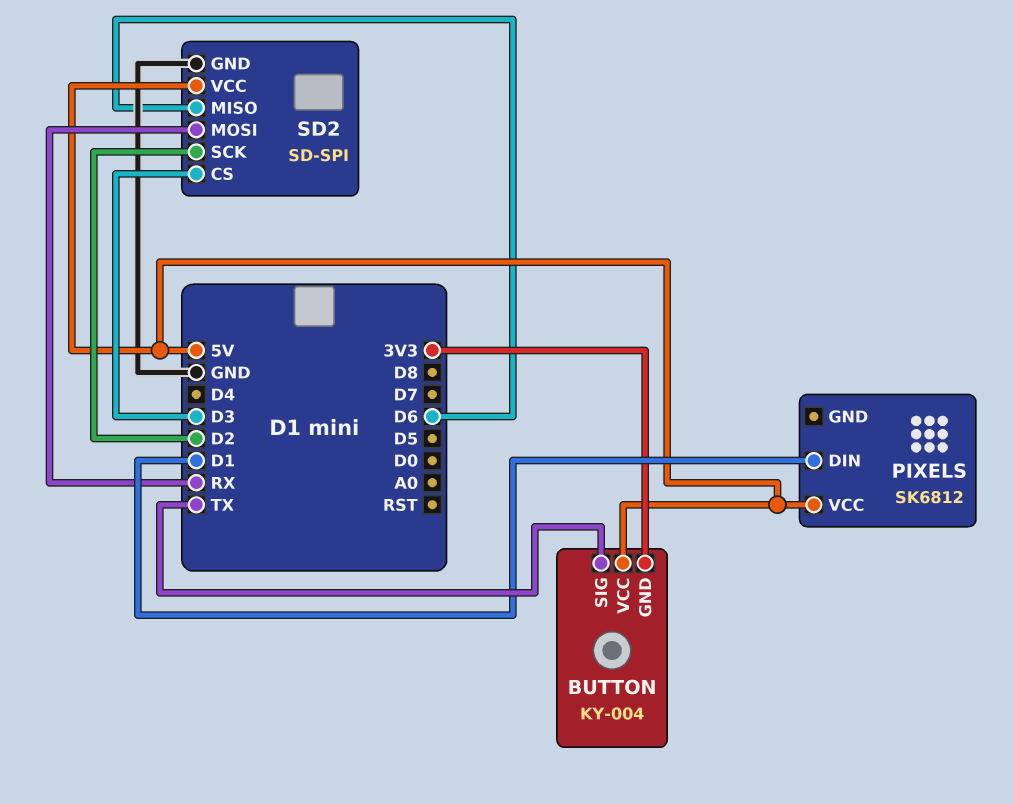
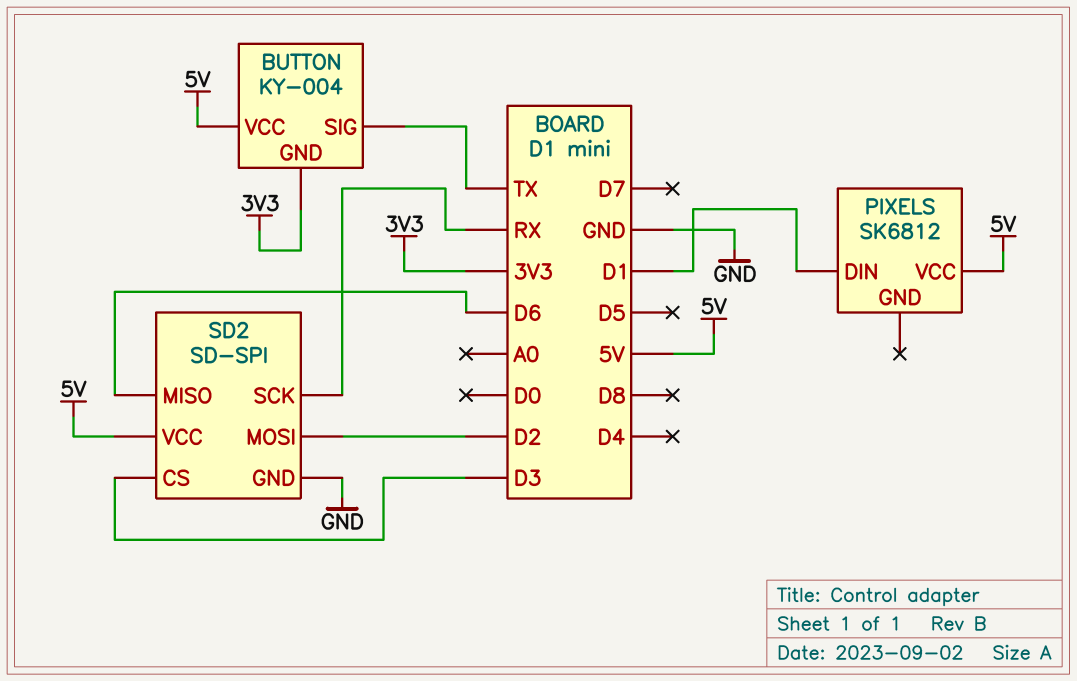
SD2 pin MOSI: RX -> D2
SD2 pin SCK: D2 -> RX

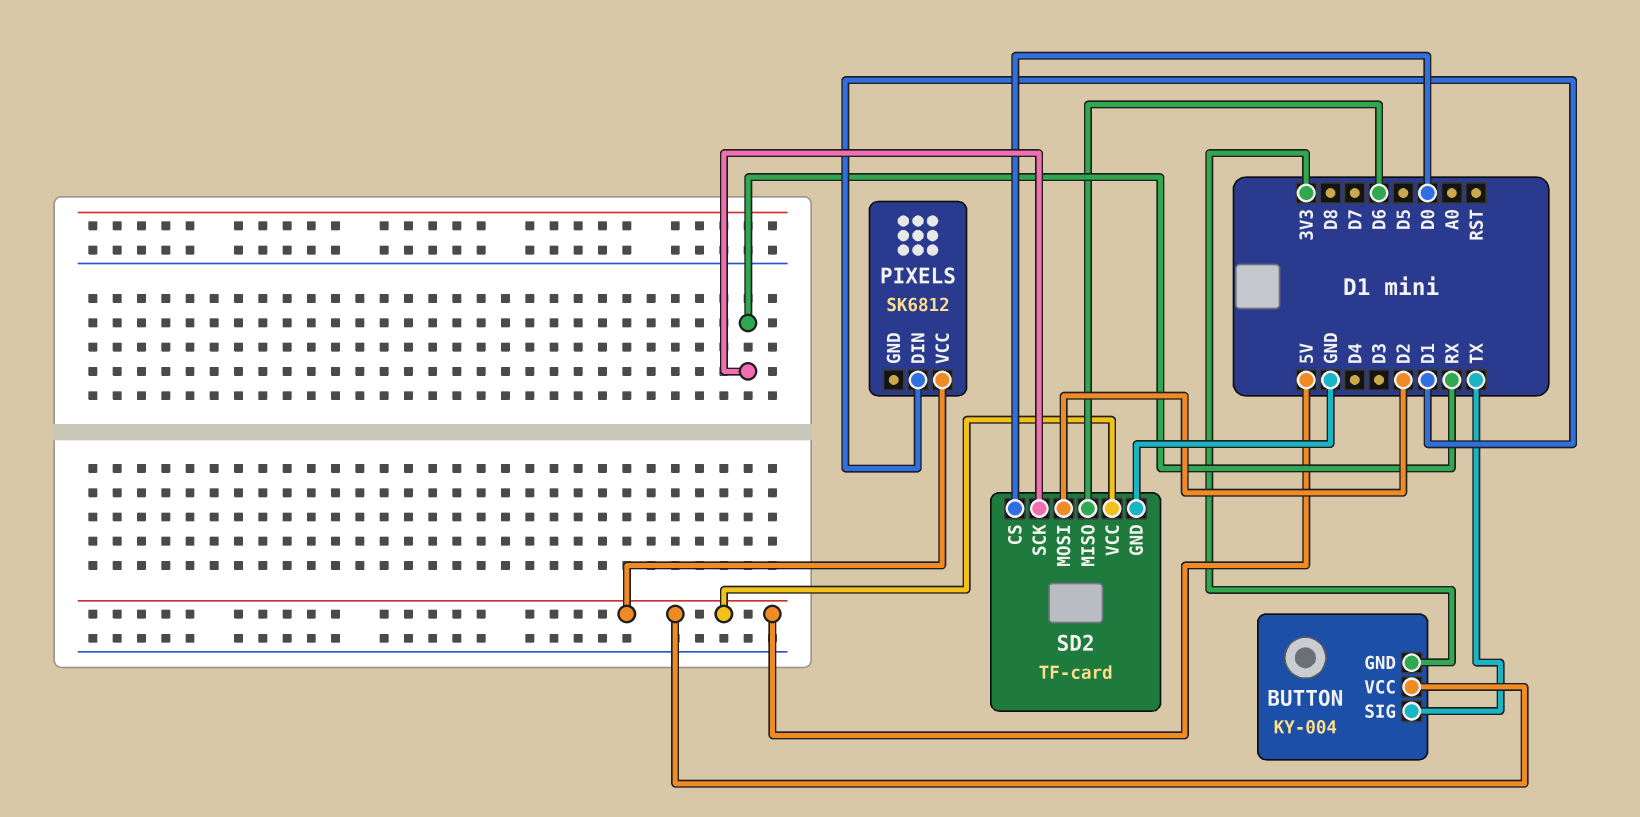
SD2: SD-SPI -> TF-card
SD2 pin CS: D3 -> D0

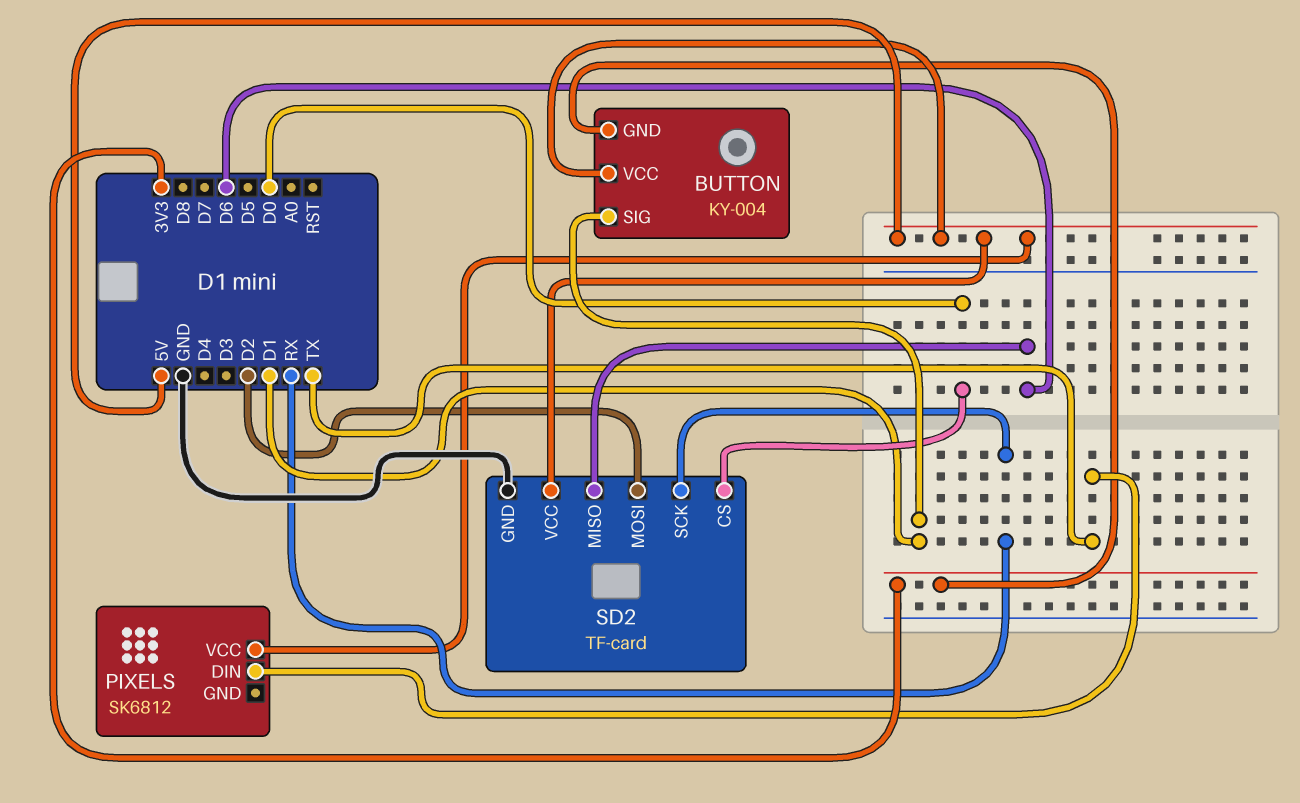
BUTTON pin SIG: TX -> D1
PIXELS pin DIN: D1 -> TX

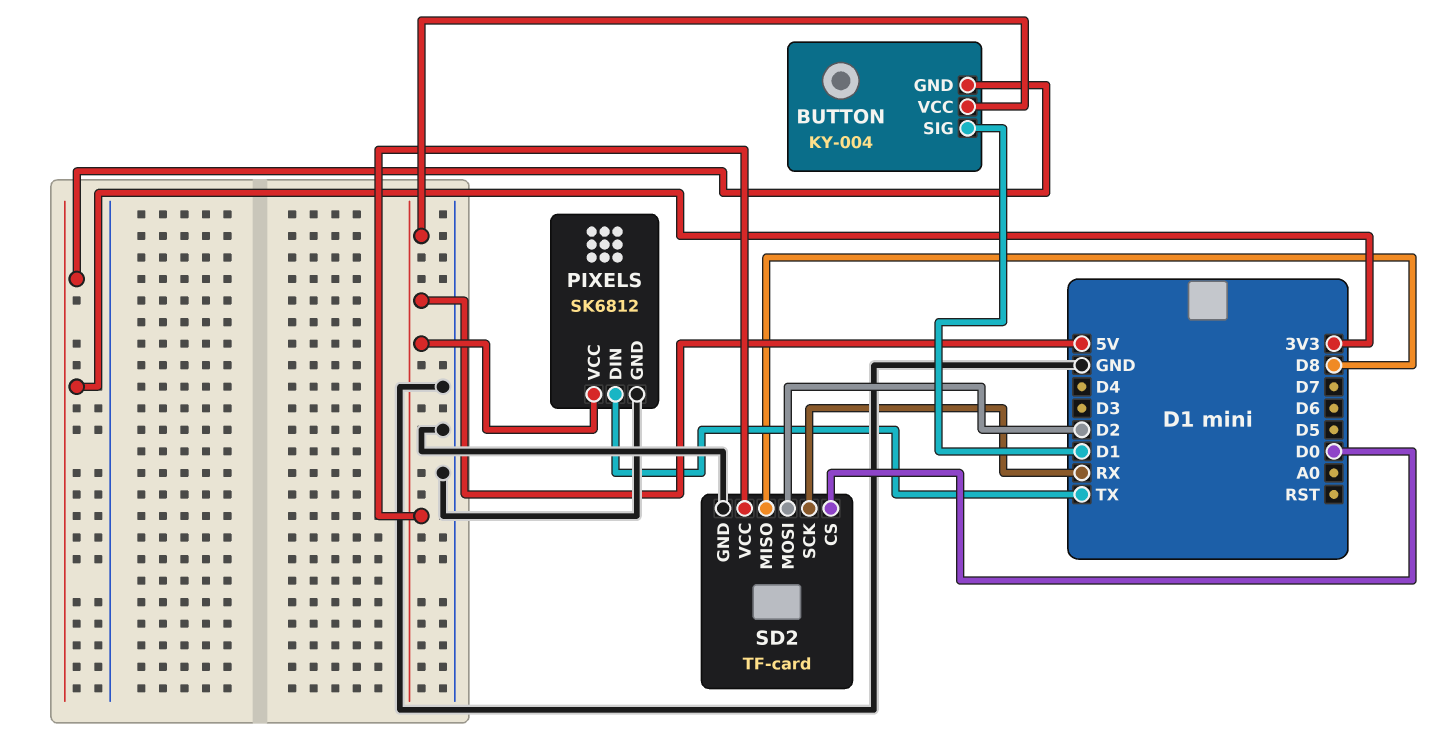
PIXELS pin GND: none -> GND
SD2 pin MISO: D6 -> D8

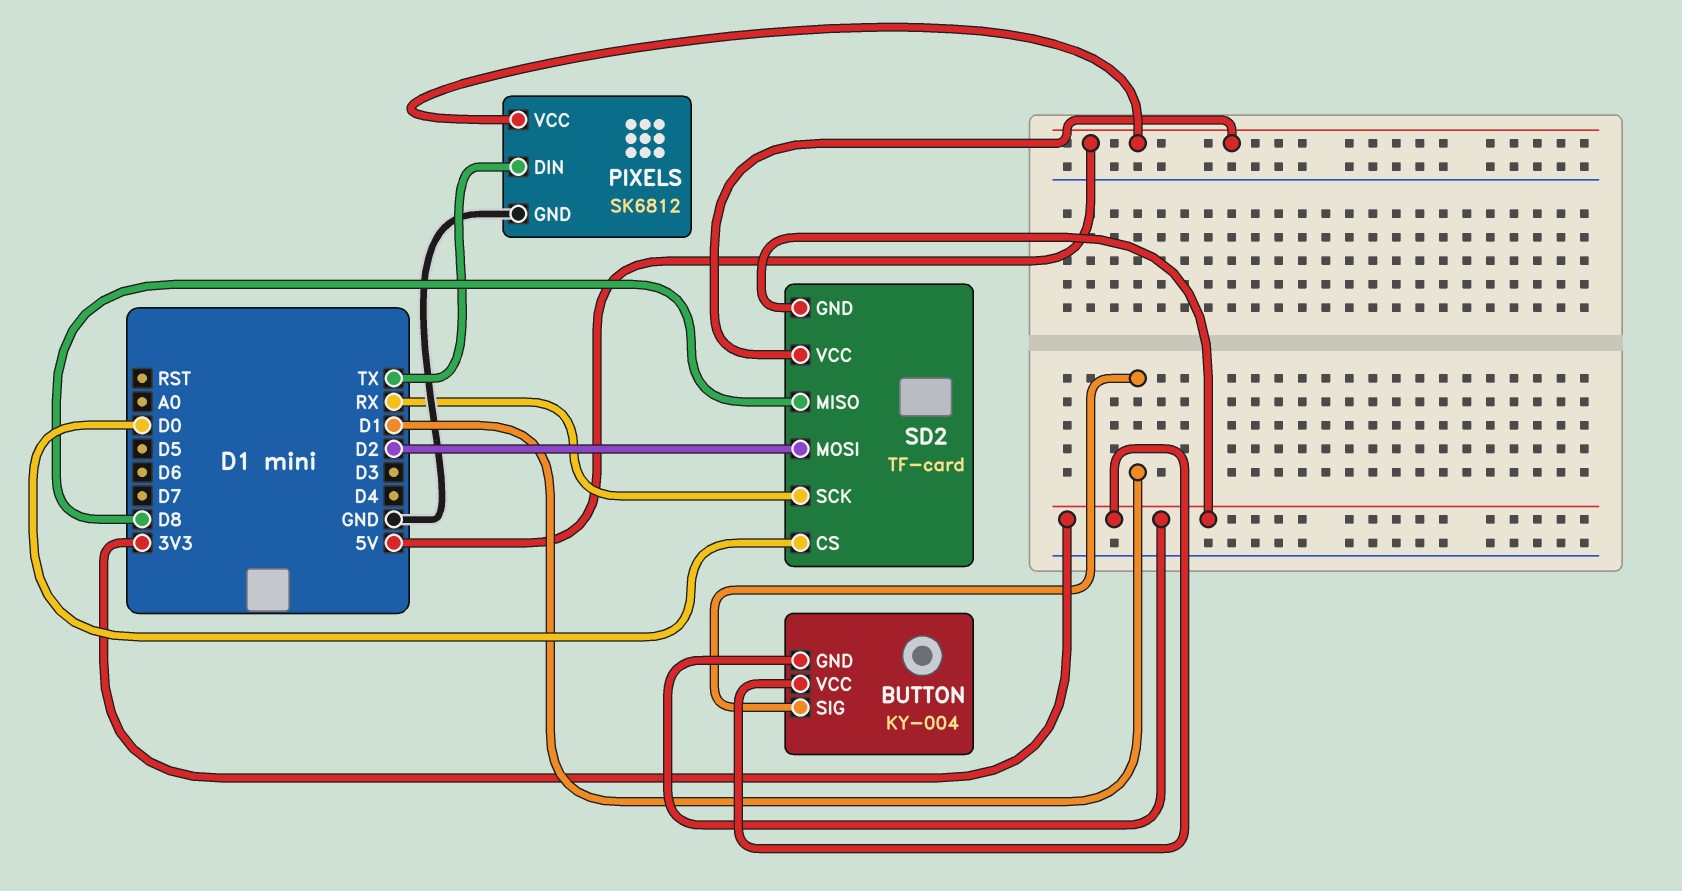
BUTTON pin VCC: 5V -> 3V3
SD2 pin GND: GND -> 3V3

